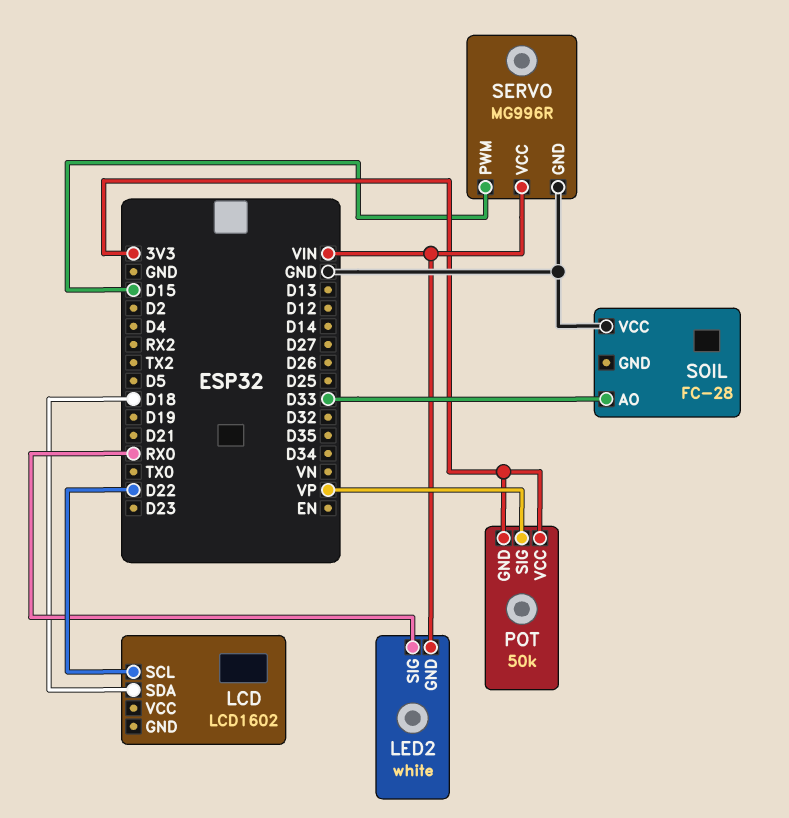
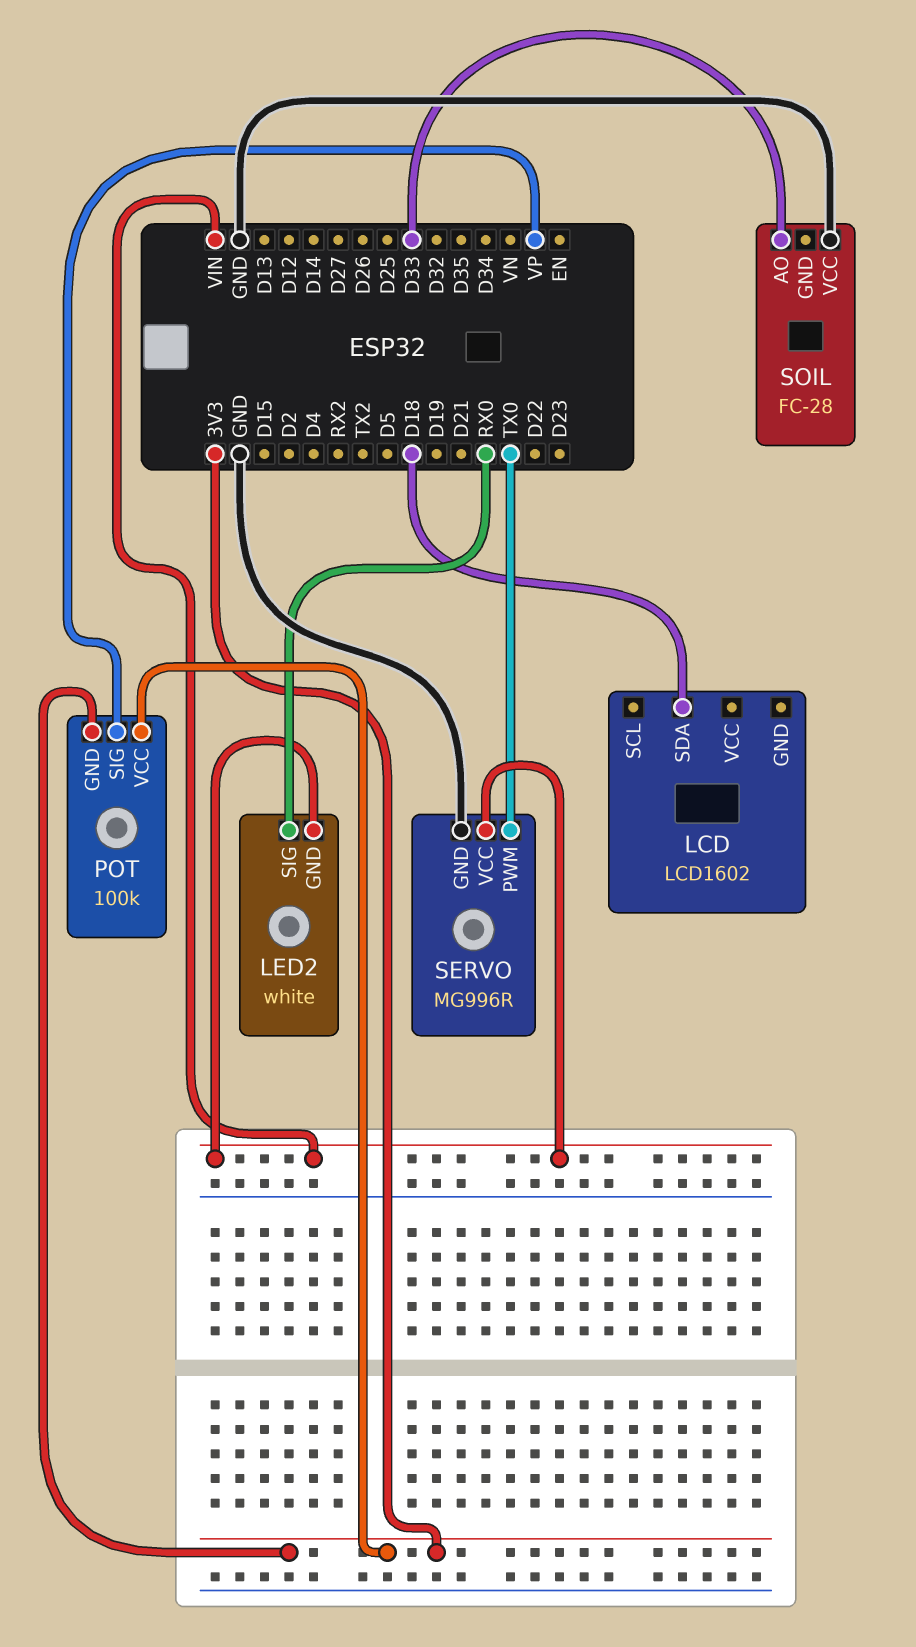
LCD pin SCL: D22 -> none
POT: 50k -> 100k
SERVO pin PWM: D15 -> TX0

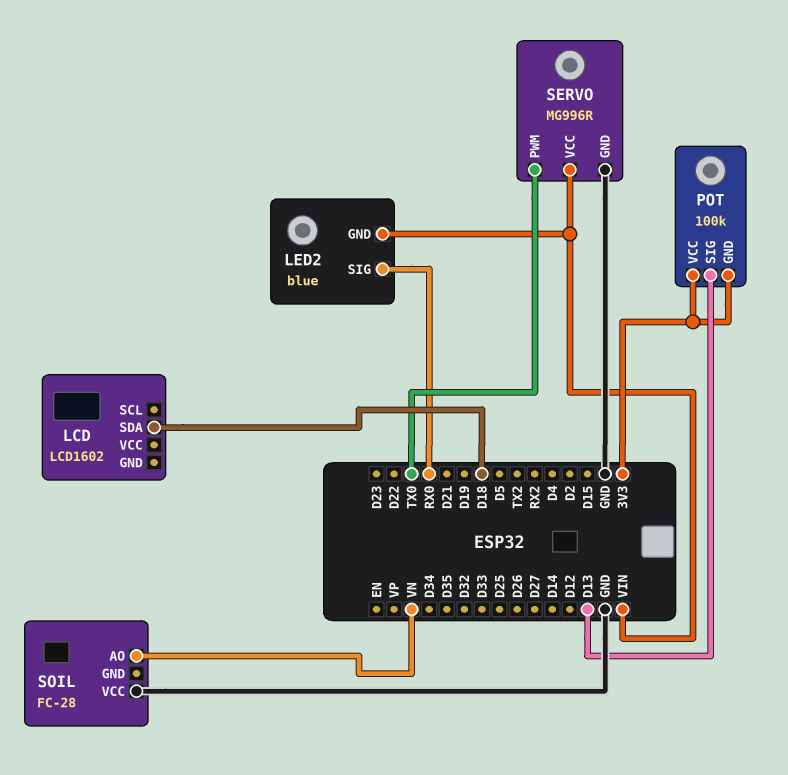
LED2: white -> blue
POT pin SIG: VP -> D13
SOIL pin AO: D33 -> VN

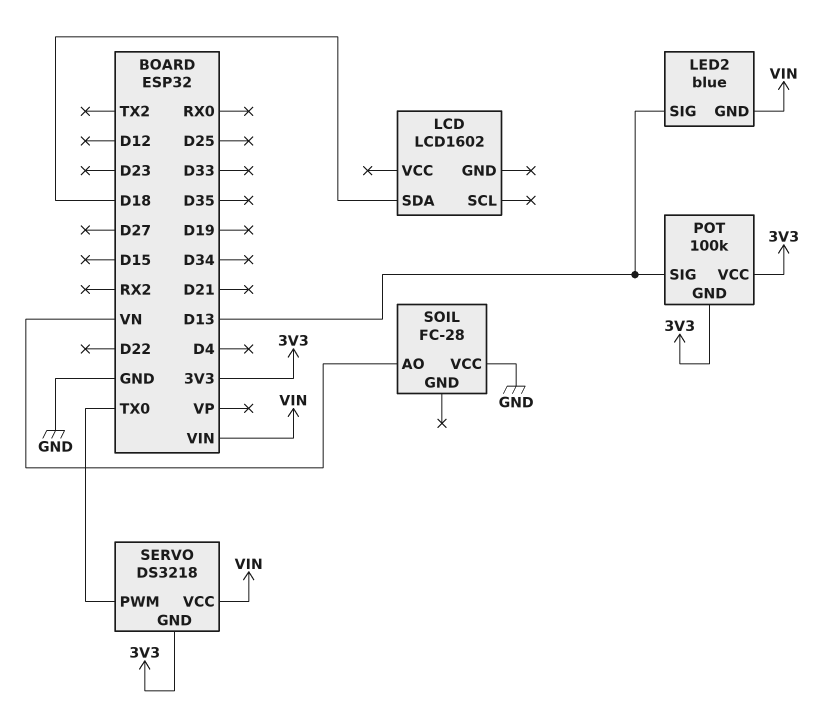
LED2 pin SIG: RX0 -> D13
SERVO: MG996R -> DS3218
SERVO pin GND: GND -> 3V3

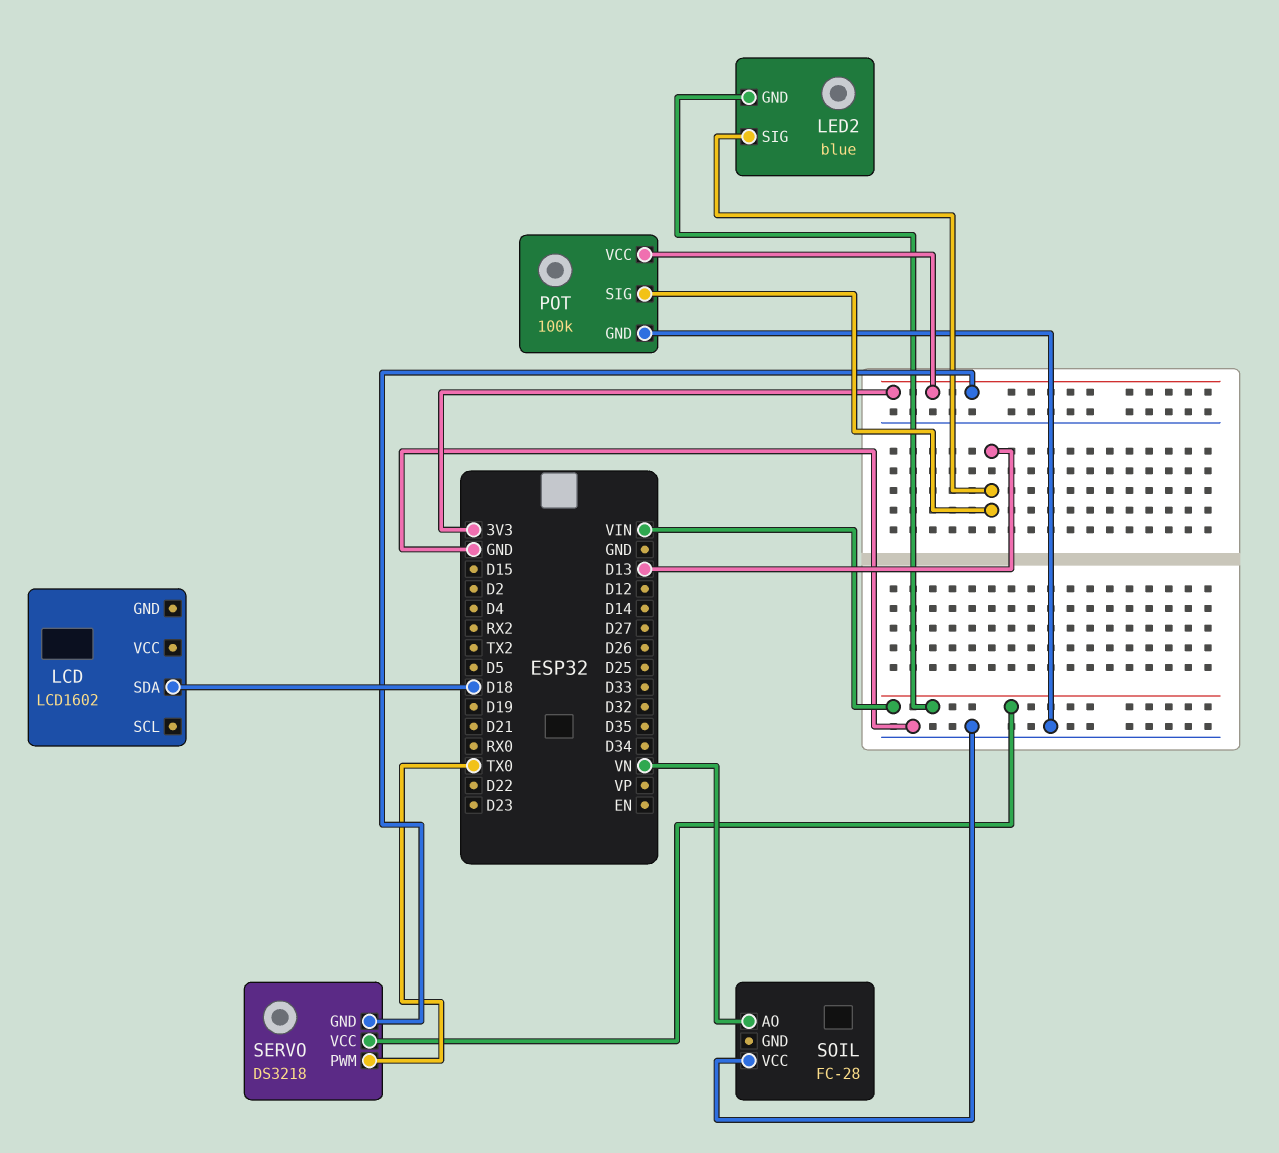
POT pin GND: 3V3 -> GND

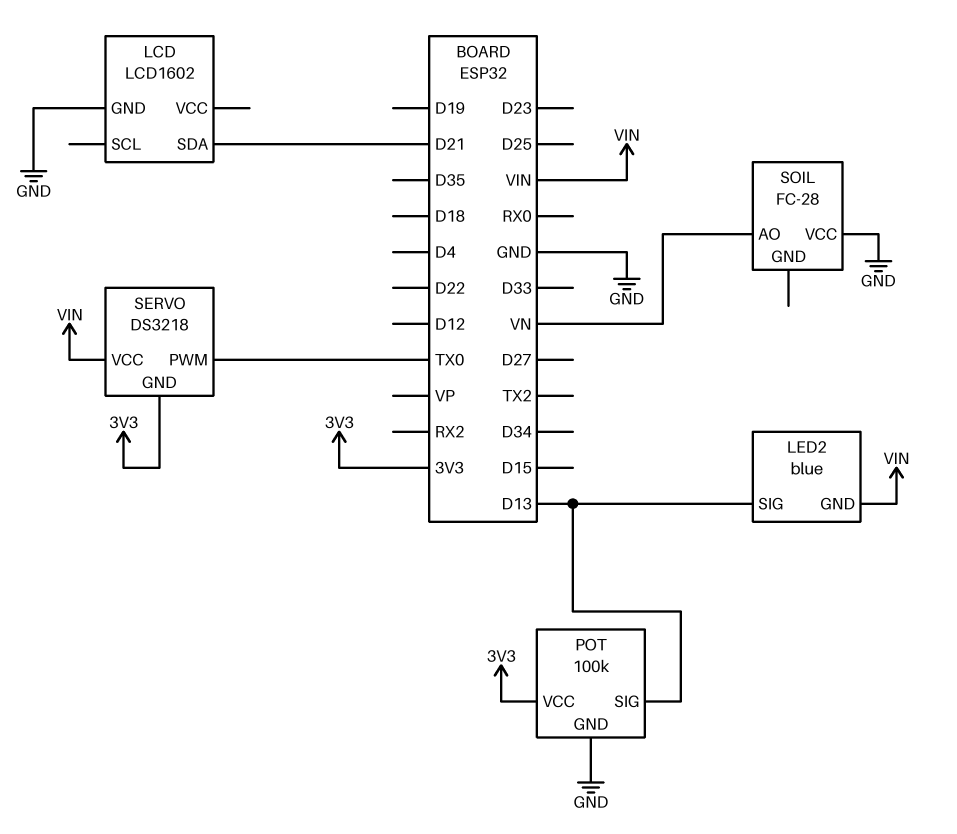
LCD pin GND: none -> GND
LCD pin SDA: D18 -> D21

